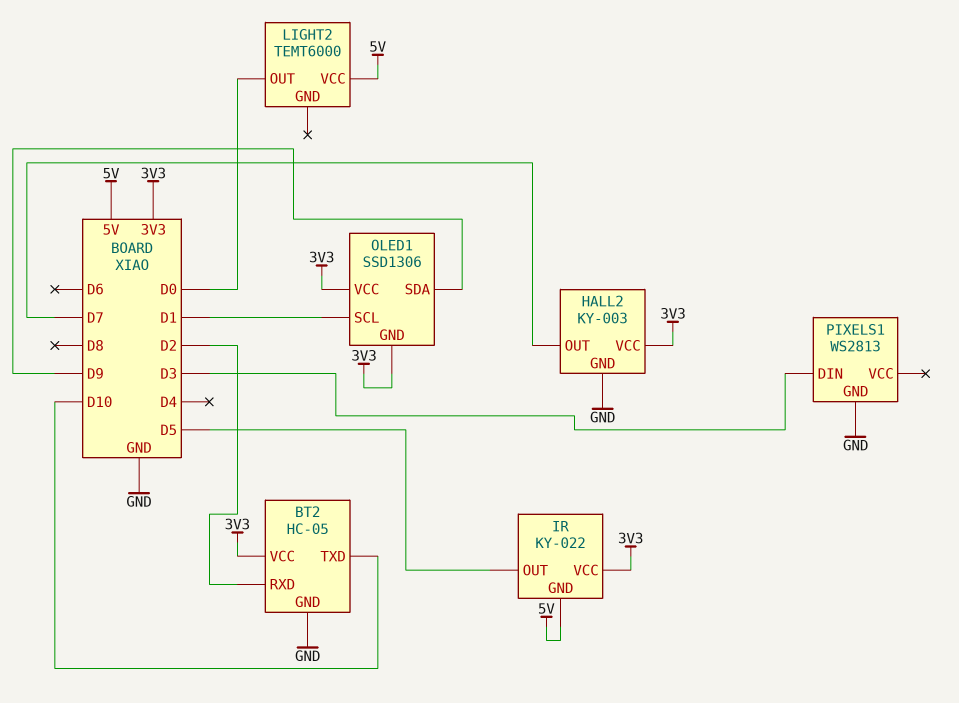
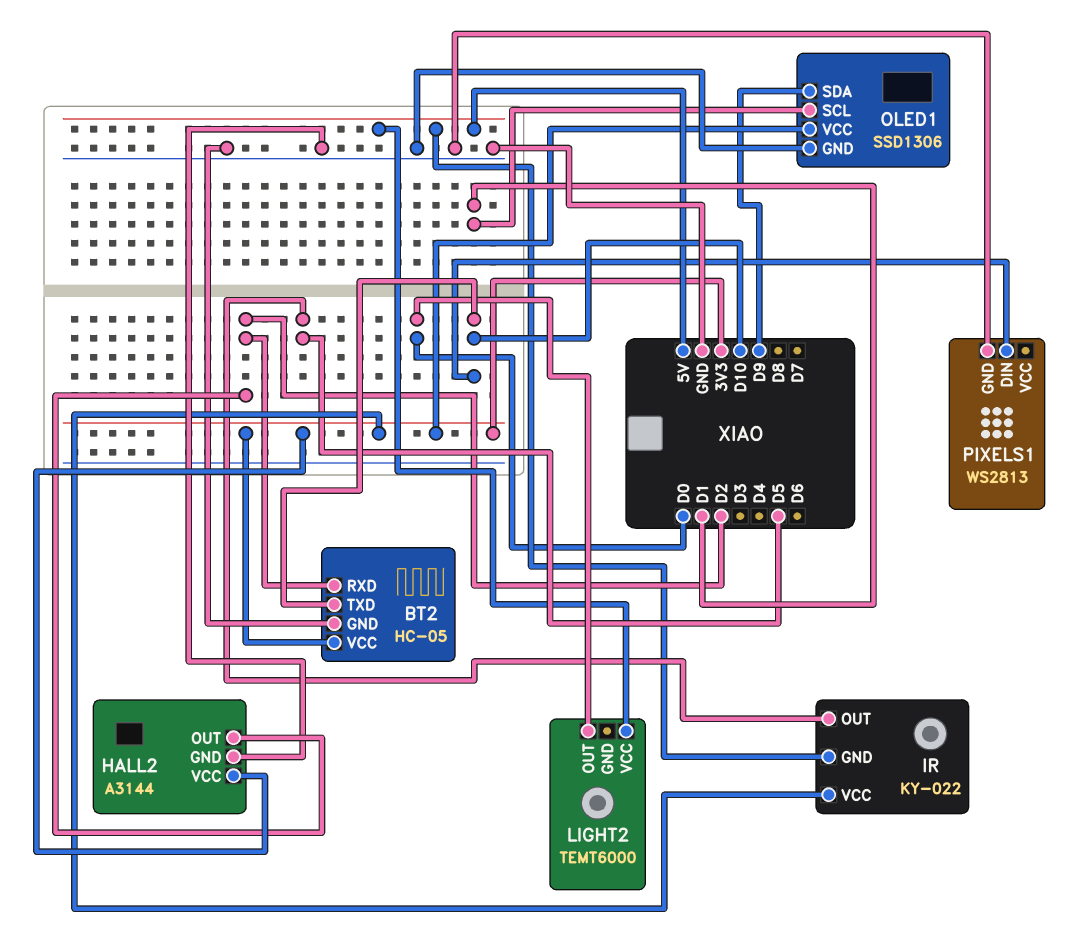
HALL2: KY-003 -> A3144
HALL2 pin OUT: D7 -> D2
OLED1 pin GND: 3V3 -> GND
PIXELS1 pin DIN: D3 -> D10

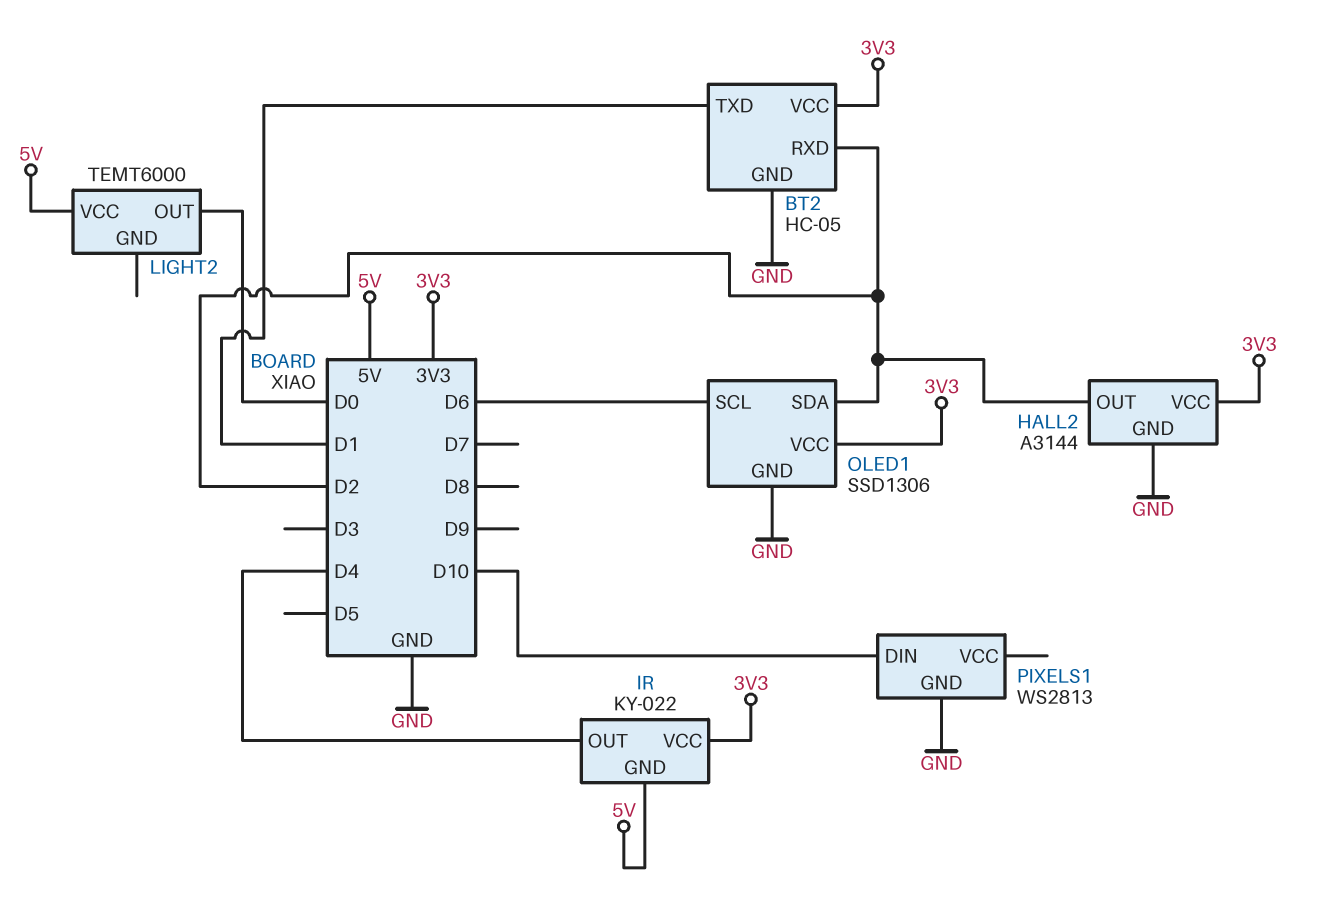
BT2 pin TXD: D10 -> D1
IR pin OUT: D5 -> D4
OLED1 pin SCL: D1 -> D6
OLED1 pin SDA: D9 -> D2

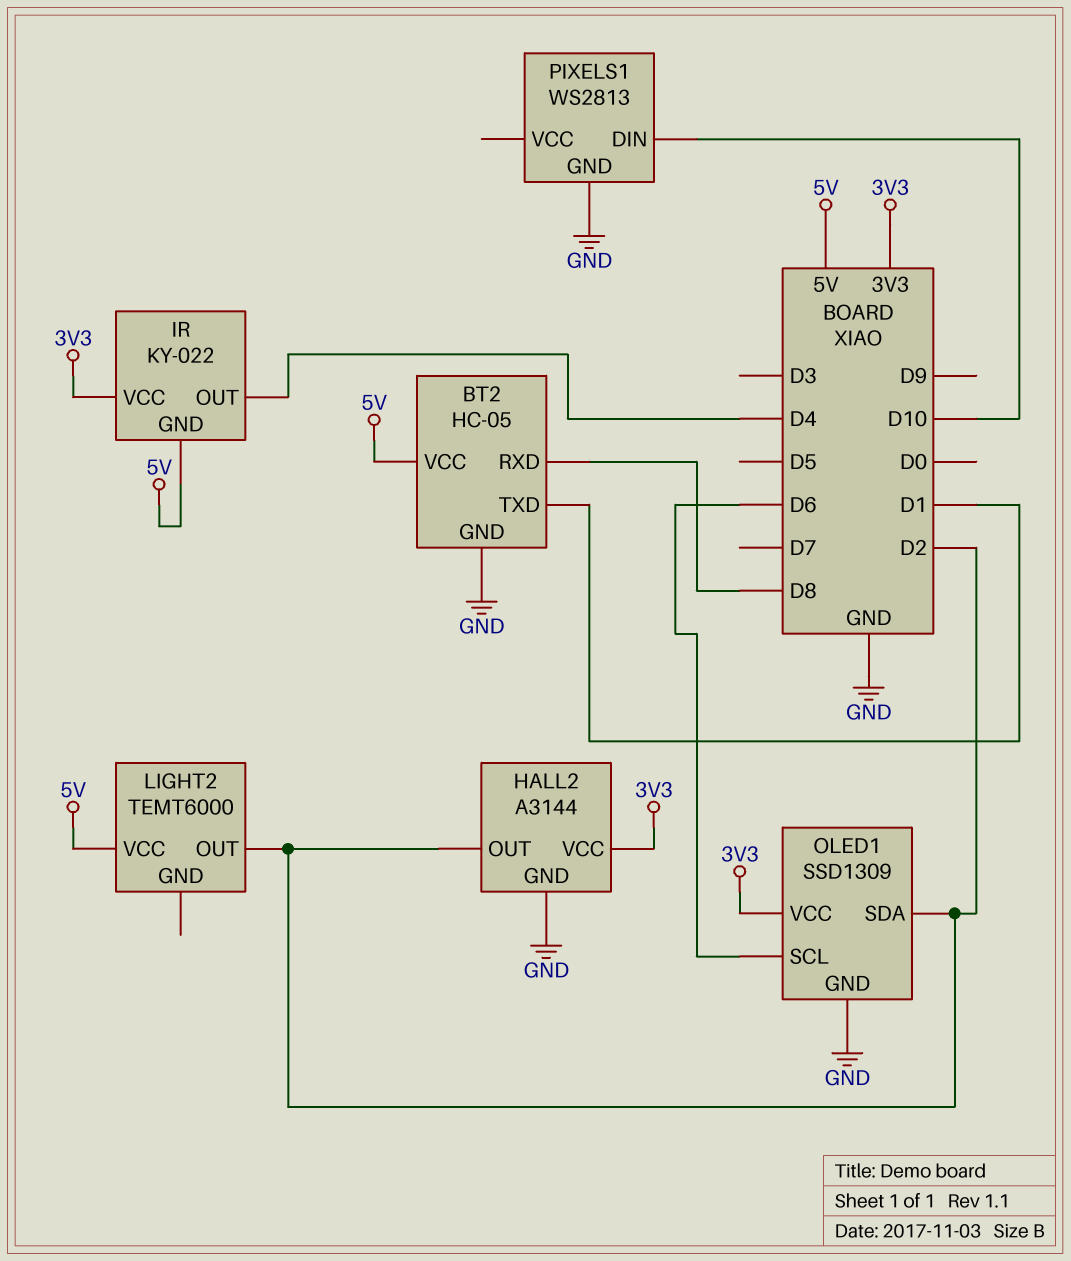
BT2 pin RXD: D2 -> D8
BT2 pin VCC: 3V3 -> 5V
LIGHT2 pin OUT: D0 -> D2
OLED1: SSD1306 -> SSD1309

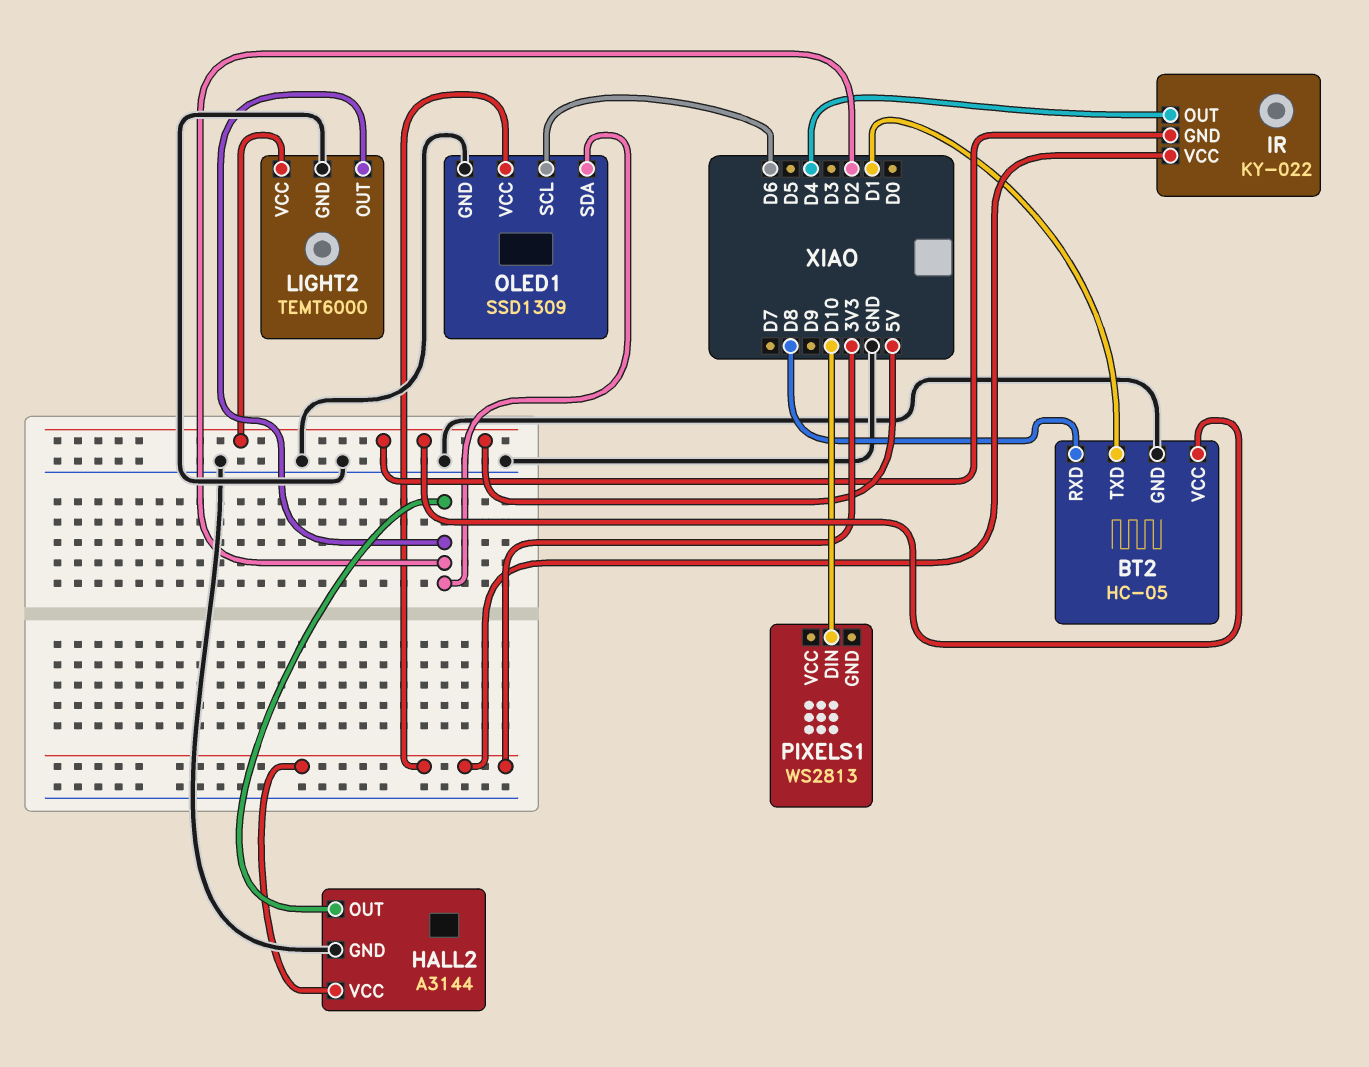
LIGHT2 pin GND: none -> GND
PIXELS1 pin GND: GND -> none

